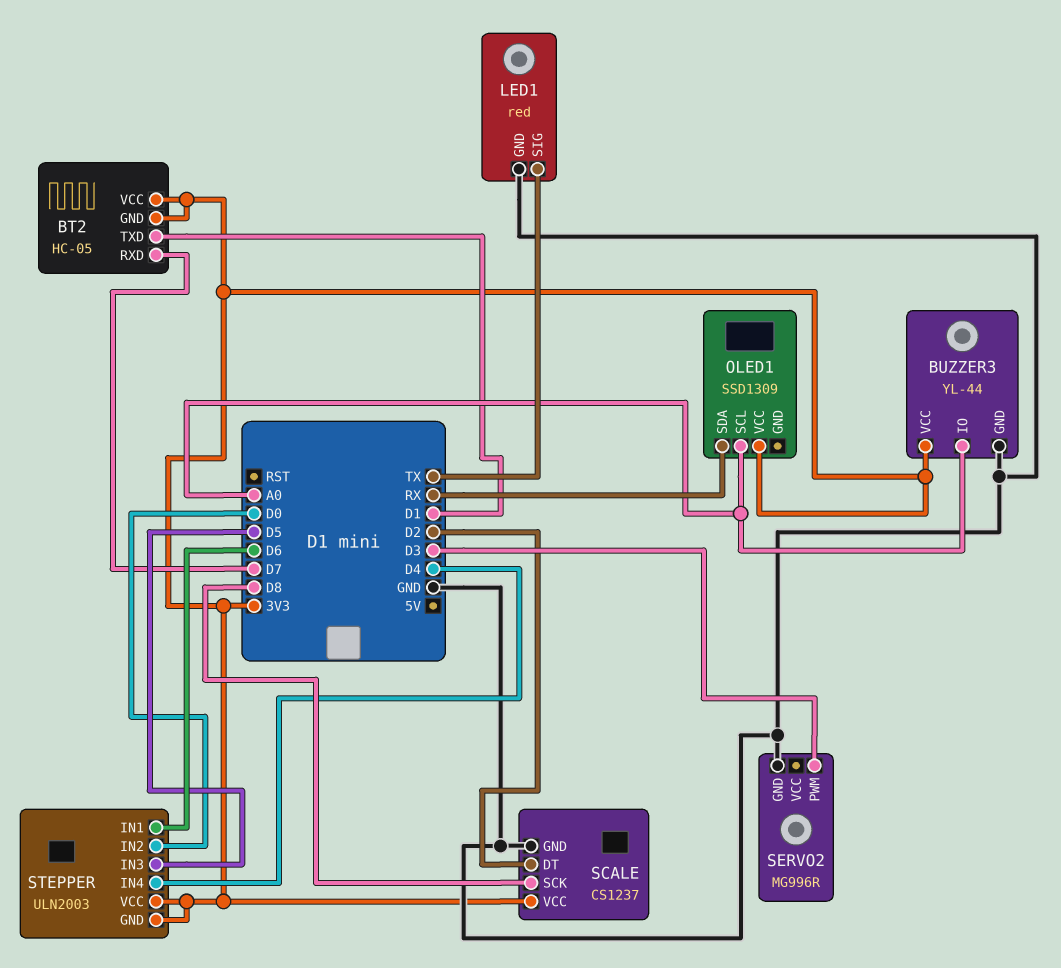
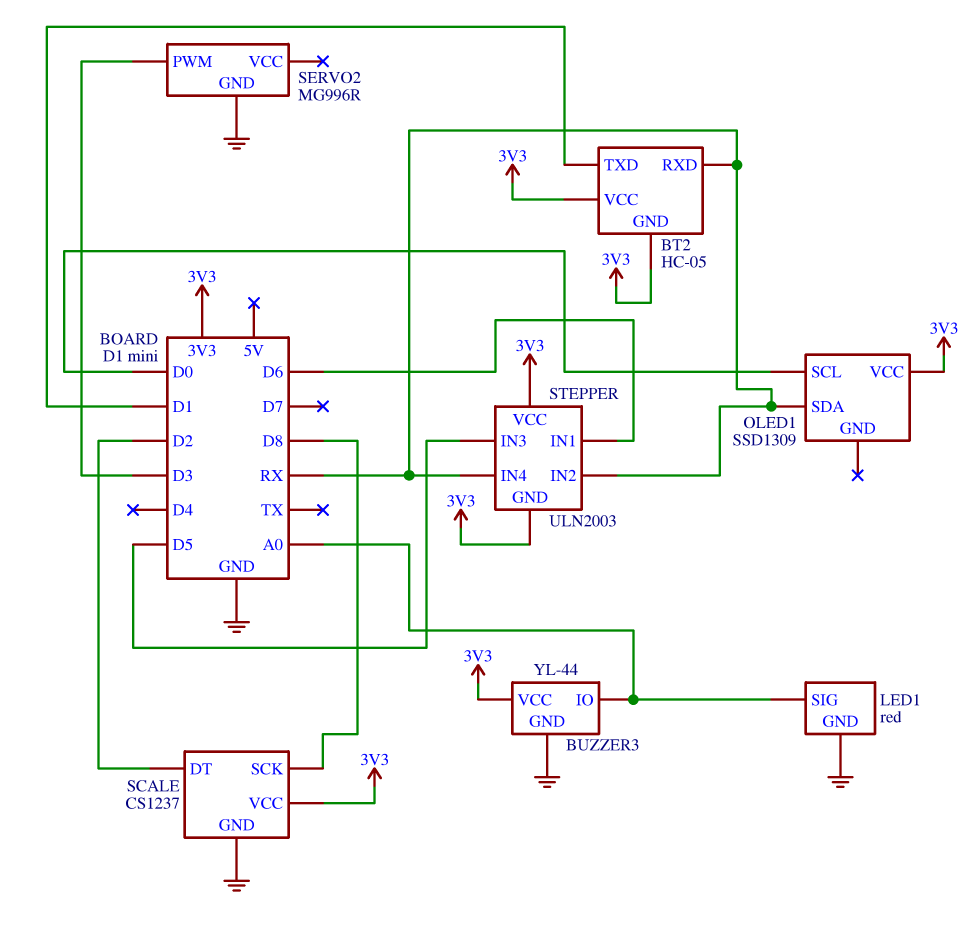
BT2 pin RXD: D7 -> RX
LED1 pin SIG: TX -> A0
OLED1 pin SCL: A0 -> D0
STEPPER pin IN2: D0 -> RX
STEPPER pin IN4: D4 -> RX

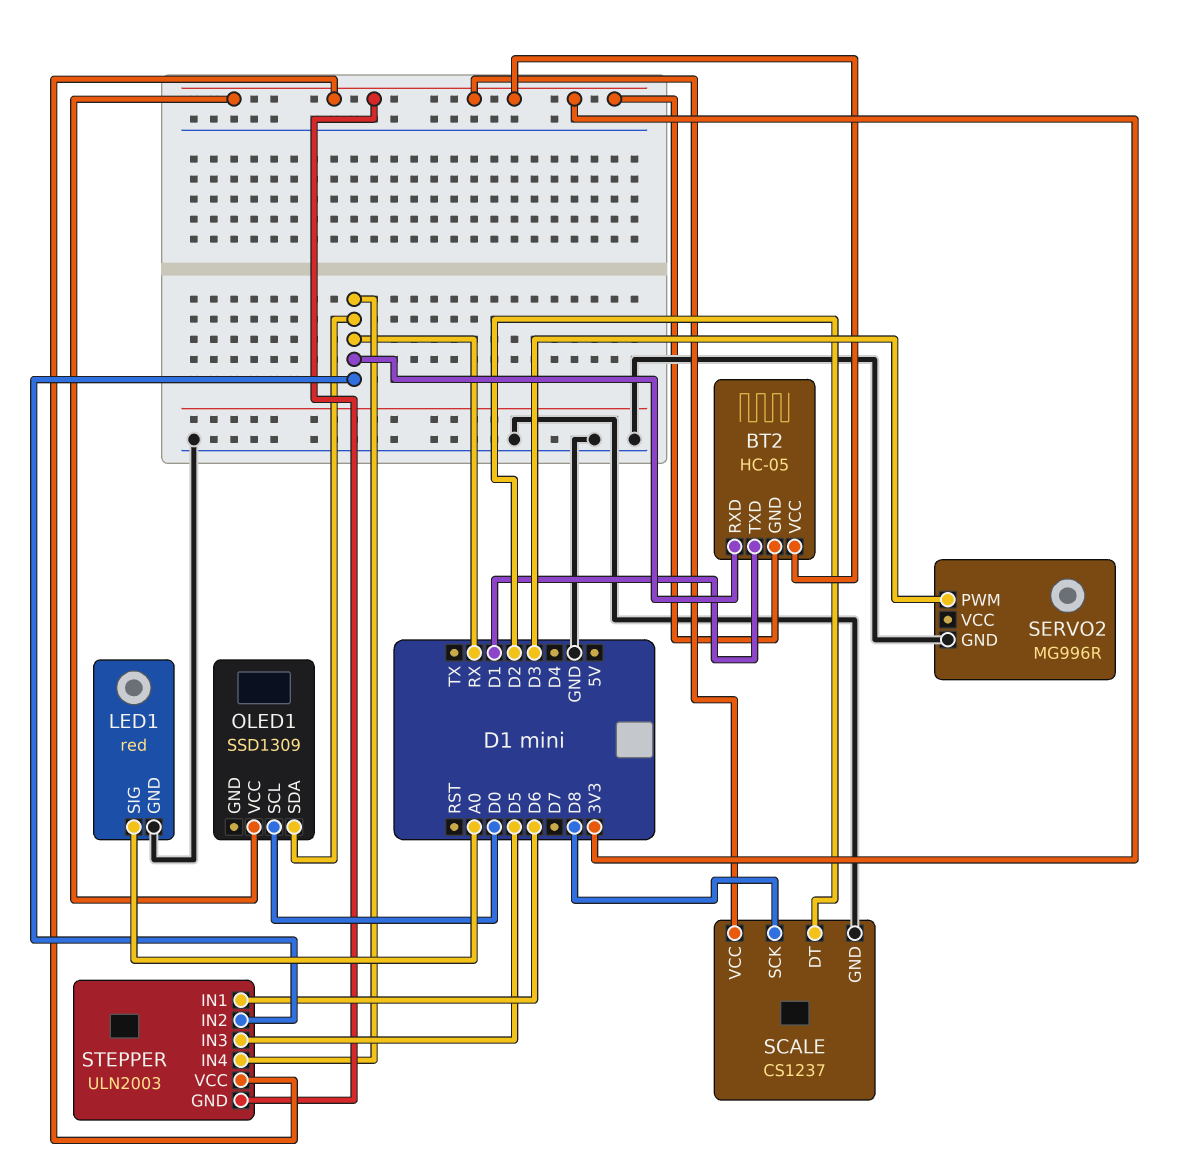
BUZZER3: YL-44 -> none
BUZZER3 pin GND: GND -> none
BUZZER3 pin IO: A0 -> none
BUZZER3 pin VCC: 3V3 -> none

